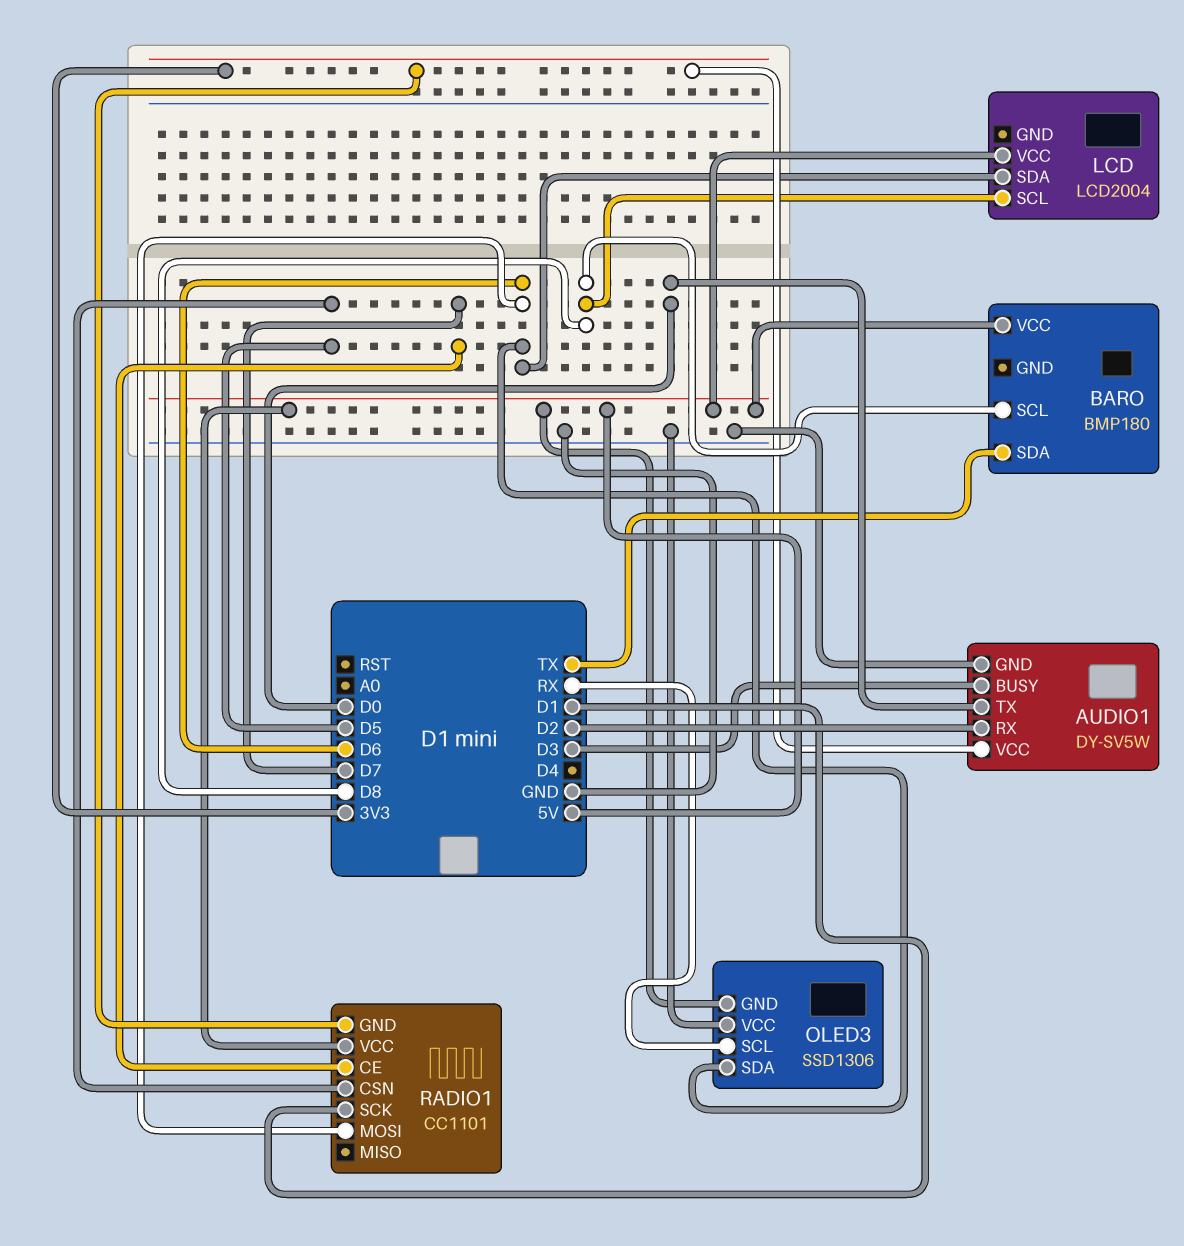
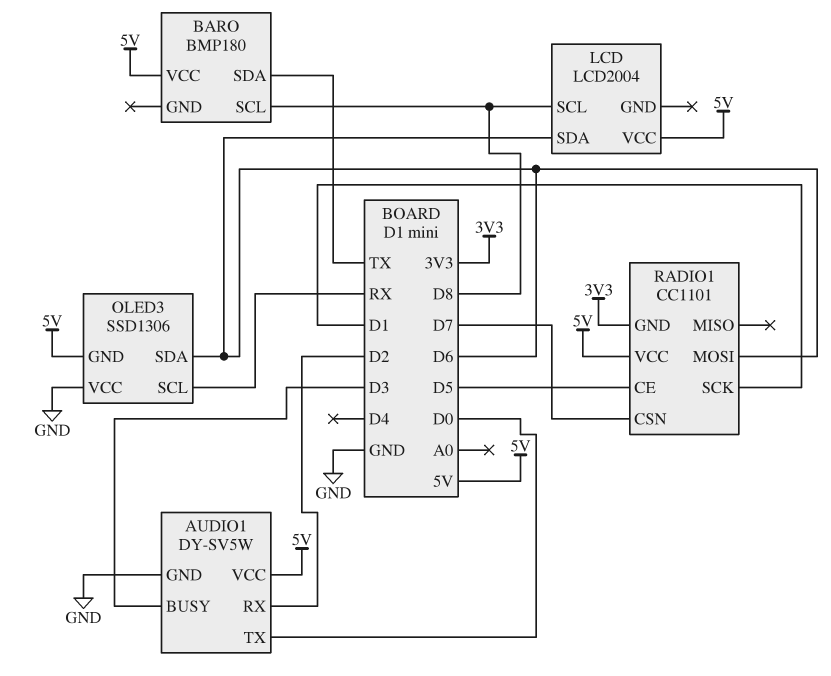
AUDIO1 pin VCC: 3V3 -> 5V
RADIO1 pin CE: D7 -> D5
RADIO1 pin CSN: D5 -> D7

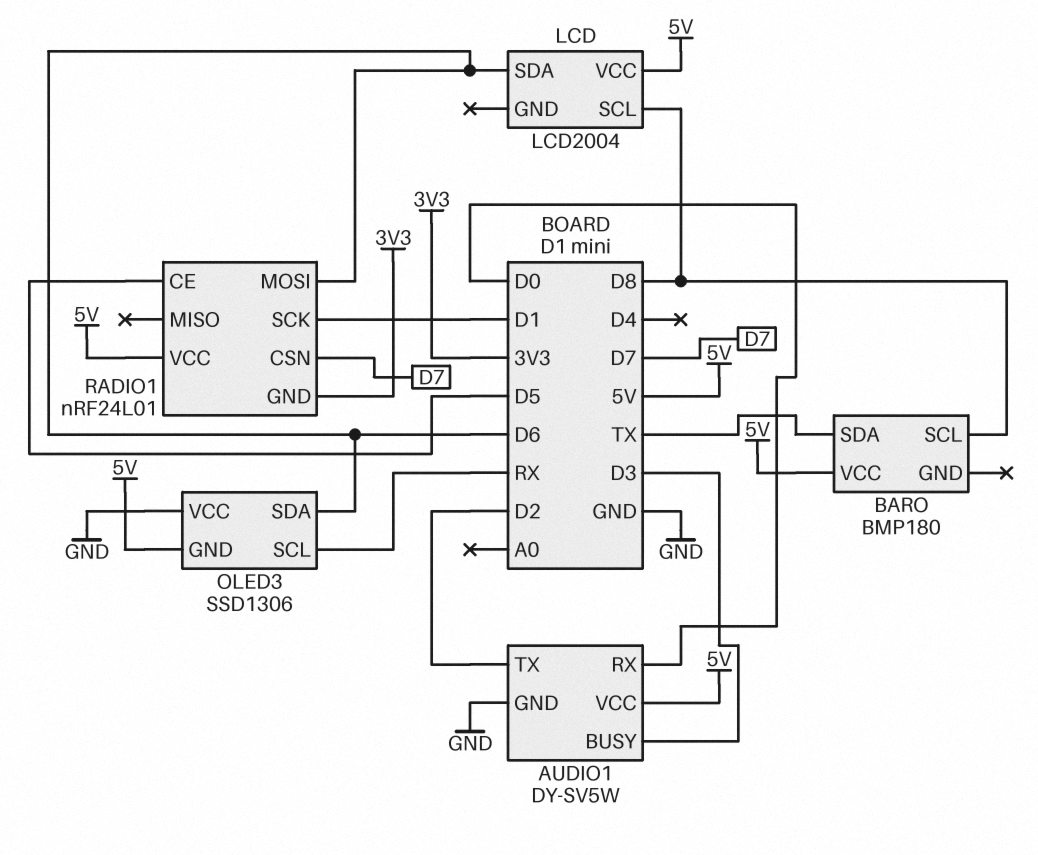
AUDIO1 pin RX: D2 -> D0
AUDIO1 pin TX: D0 -> D2
RADIO1: CC1101 -> nRF24L01

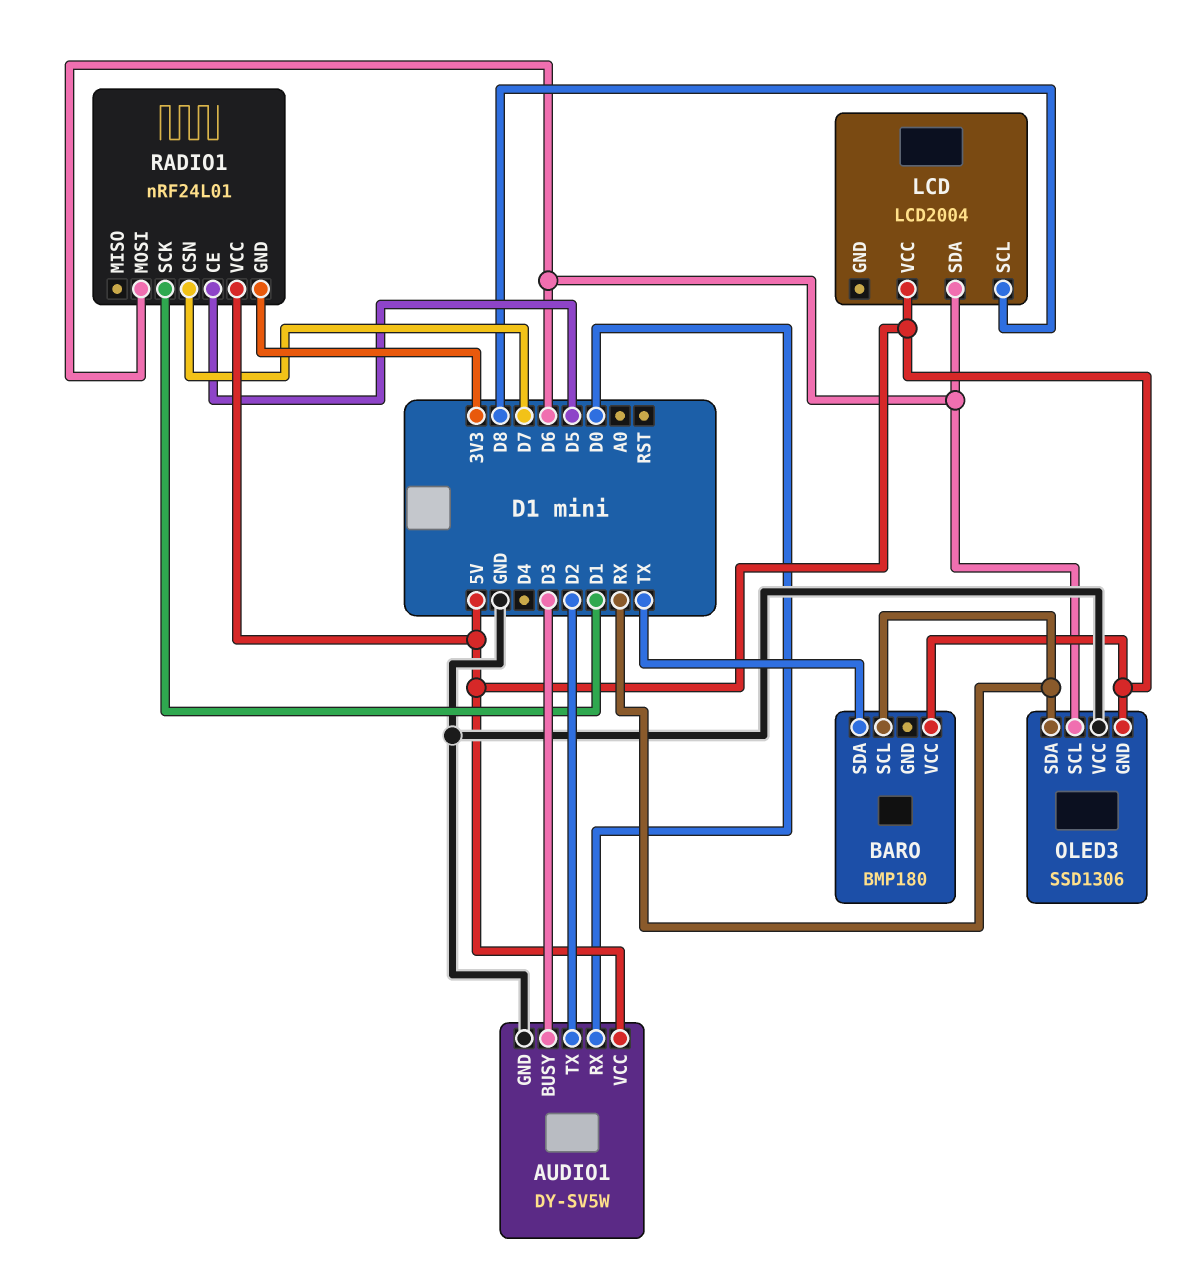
BARO pin SCL: D8 -> RX
OLED3 pin SCL: RX -> D6
OLED3 pin SDA: D6 -> RX

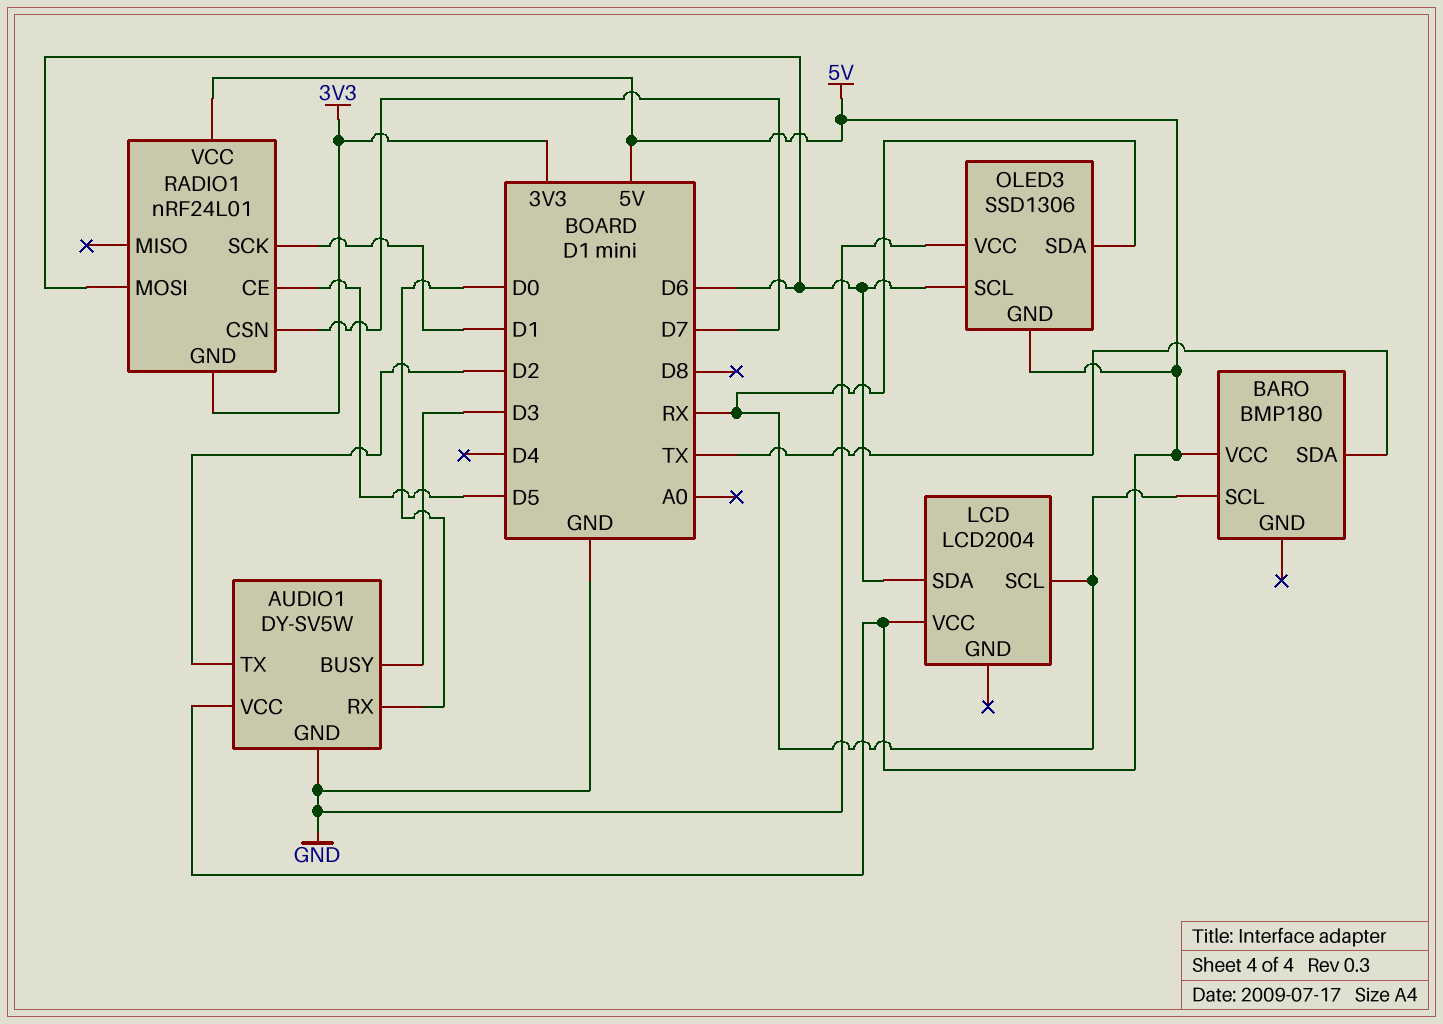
LCD pin SCL: D8 -> RX

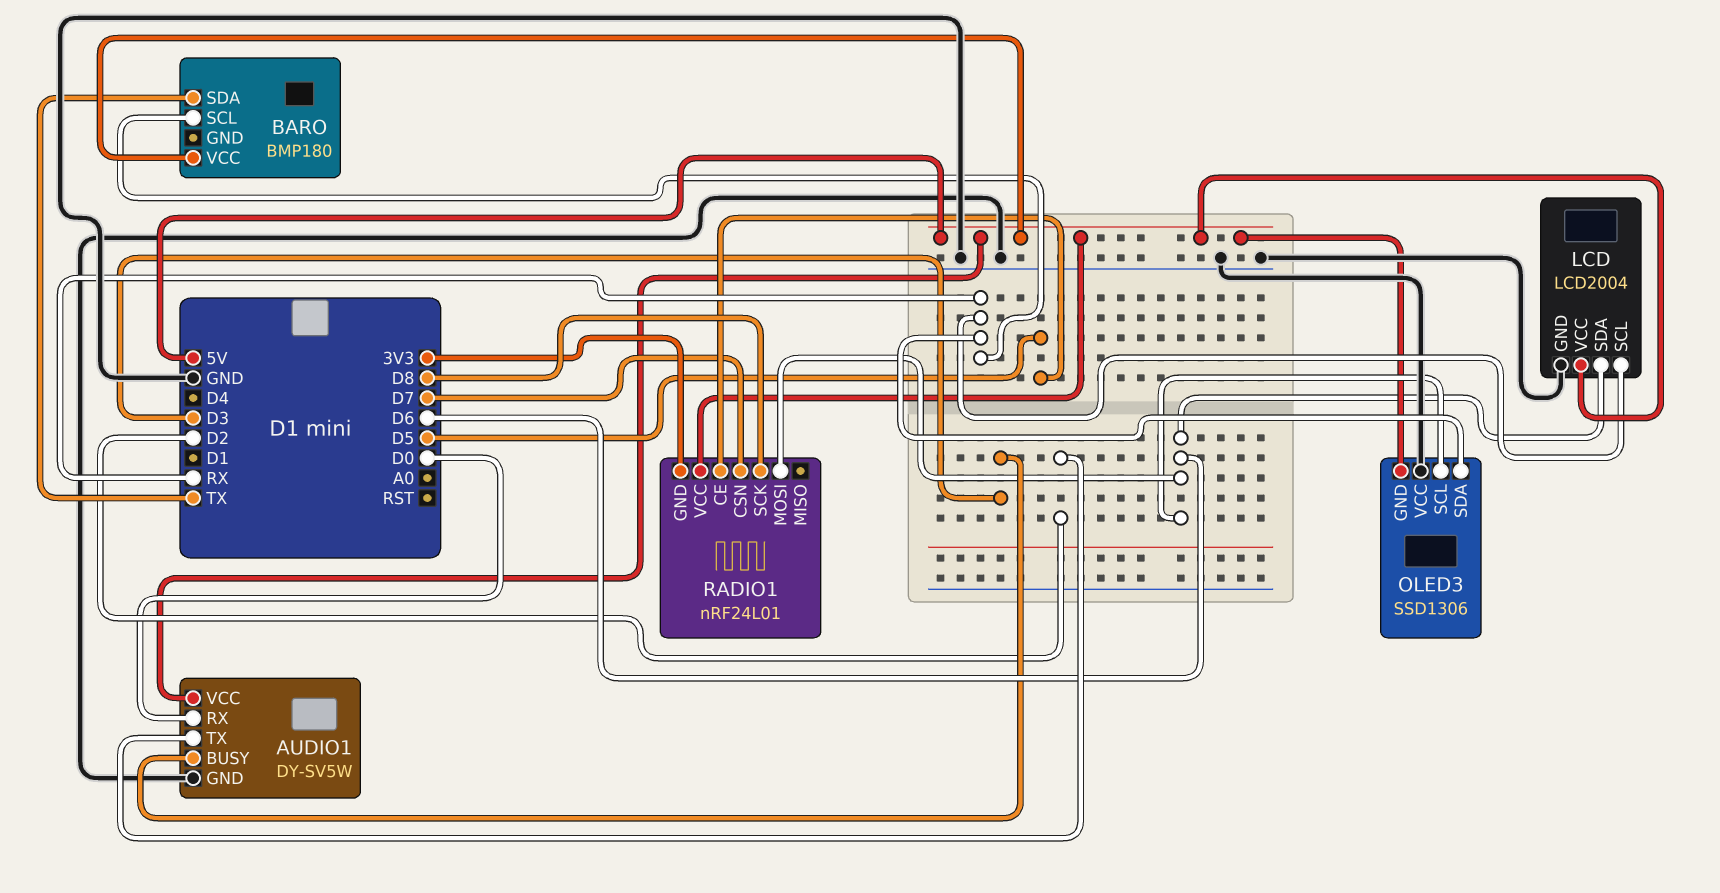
LCD pin GND: none -> GND
RADIO1 pin SCK: D1 -> D8

